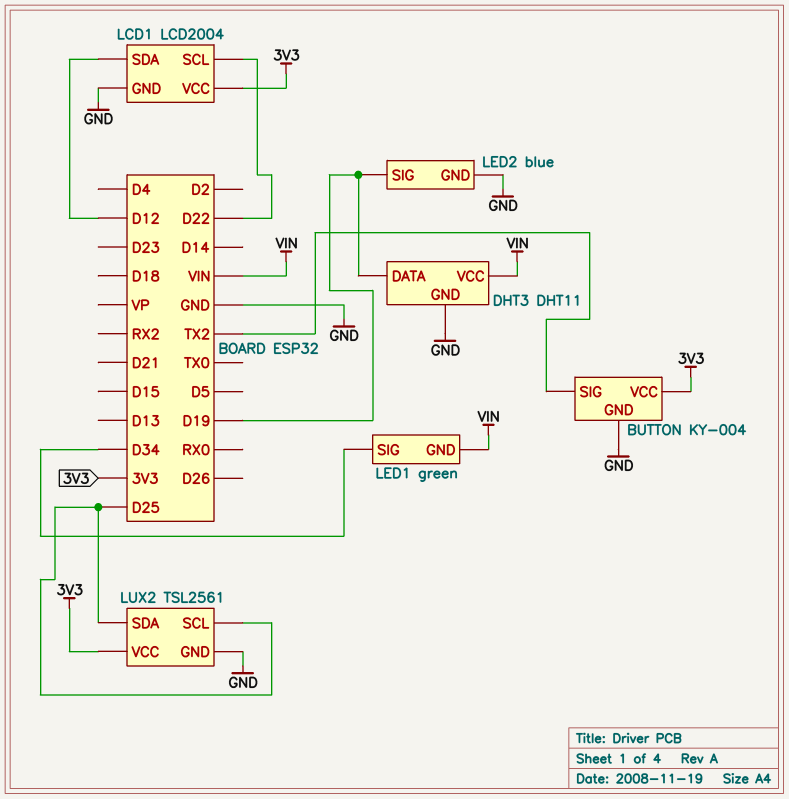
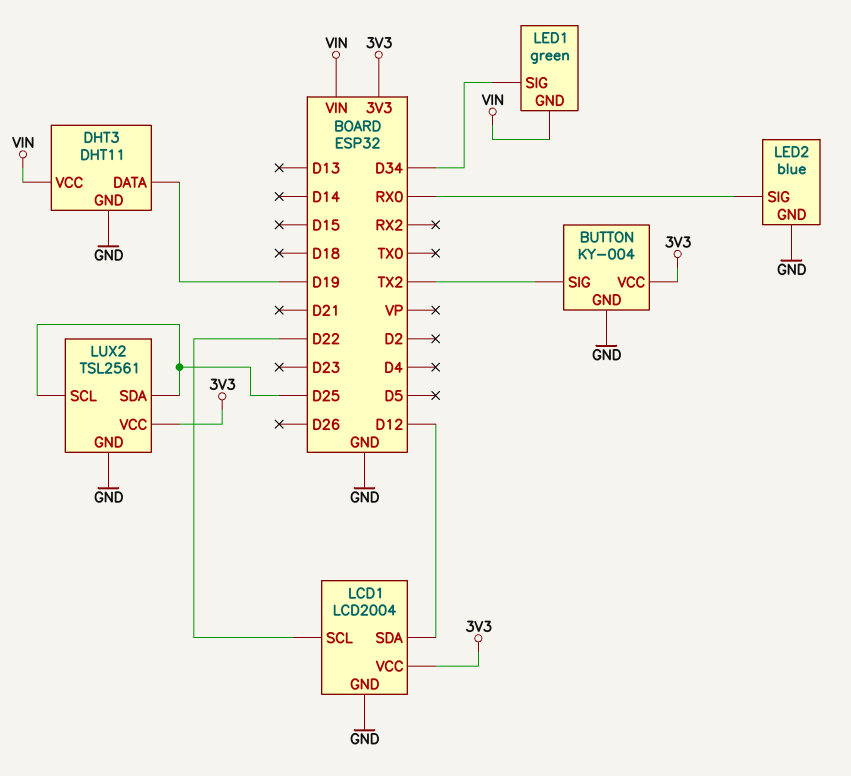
LED2 pin SIG: D19 -> RX0

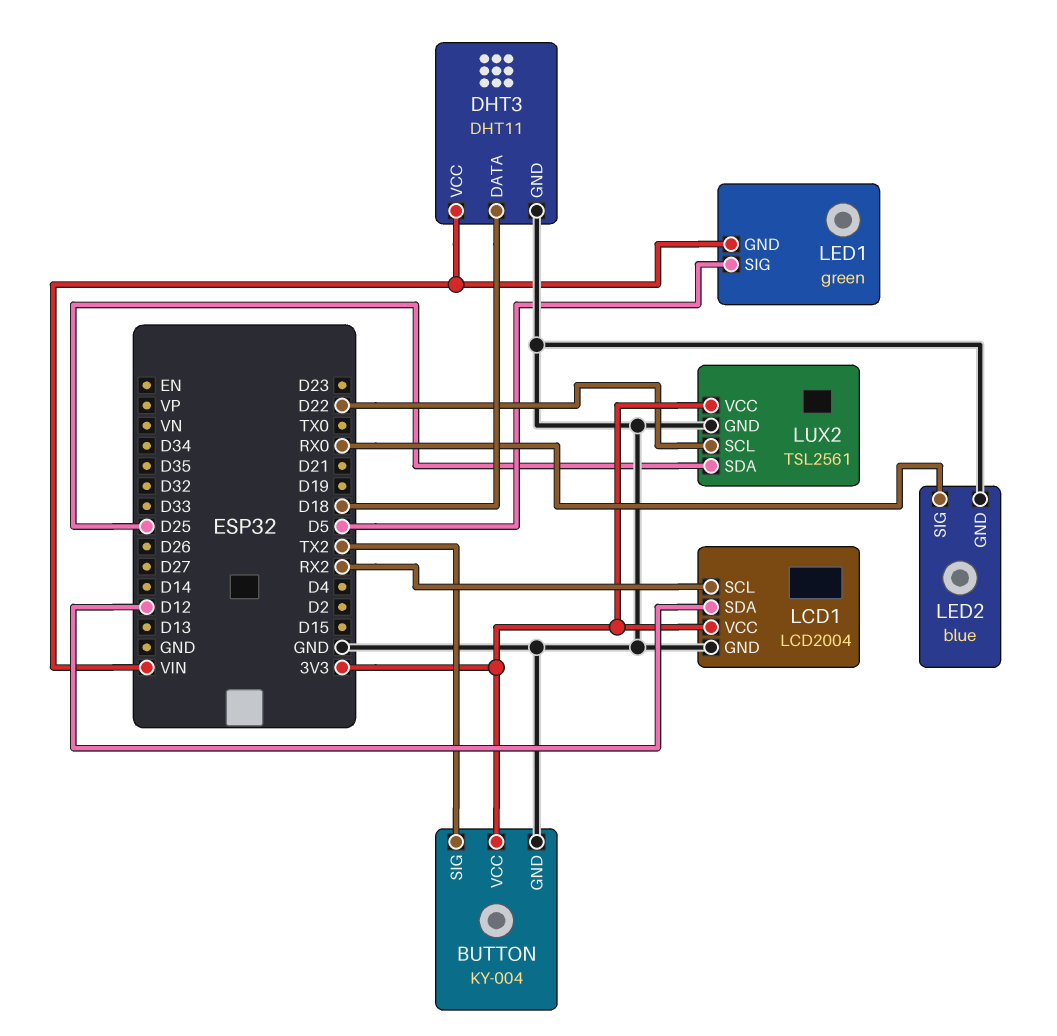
DHT3 pin DATA: D19 -> D18
LCD1 pin SCL: D22 -> RX2
LED1 pin SIG: D34 -> D5
LUX2 pin SCL: D25 -> D22

